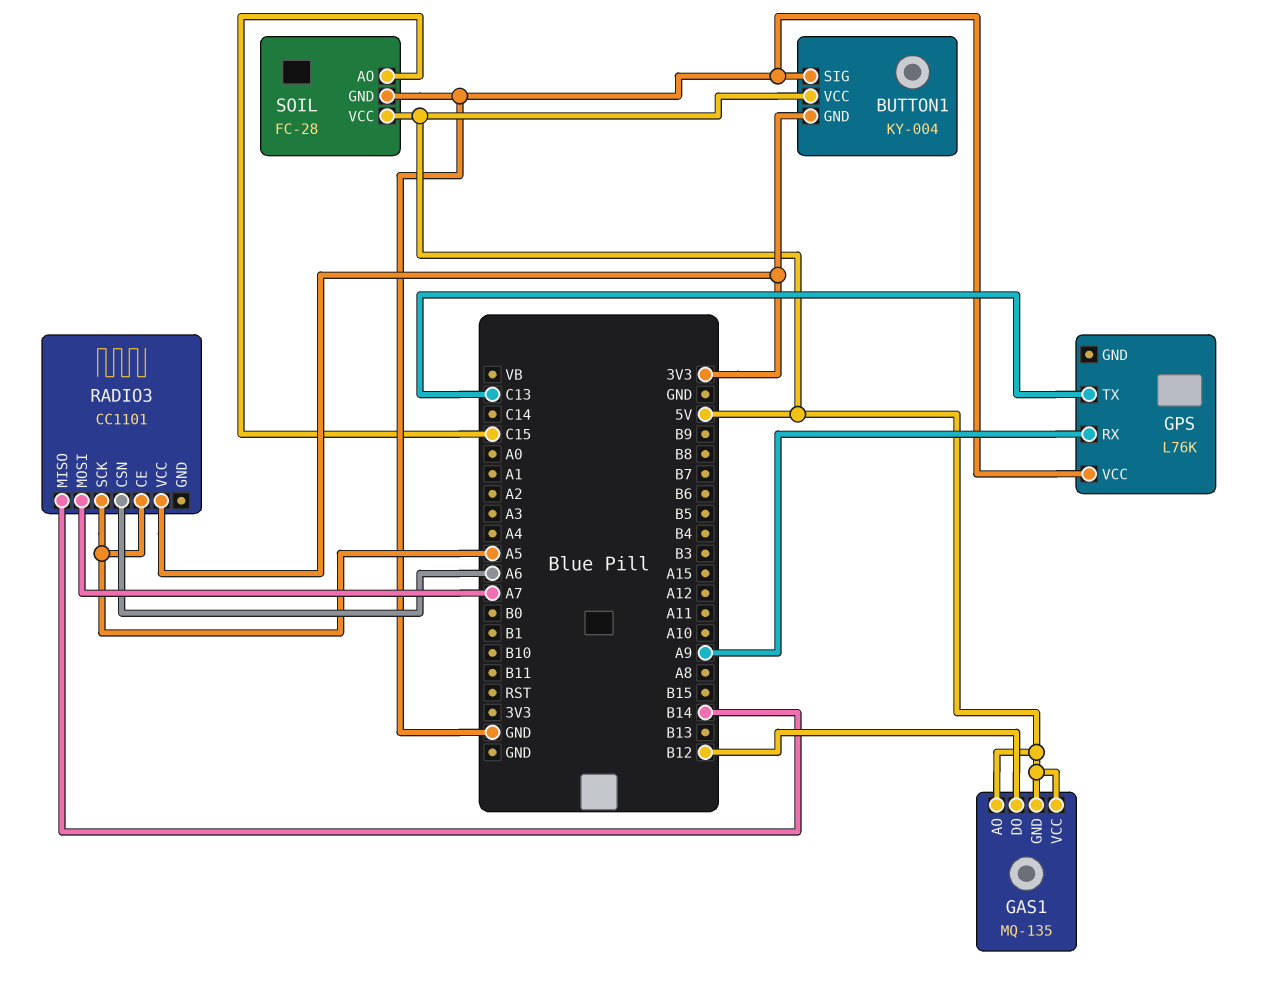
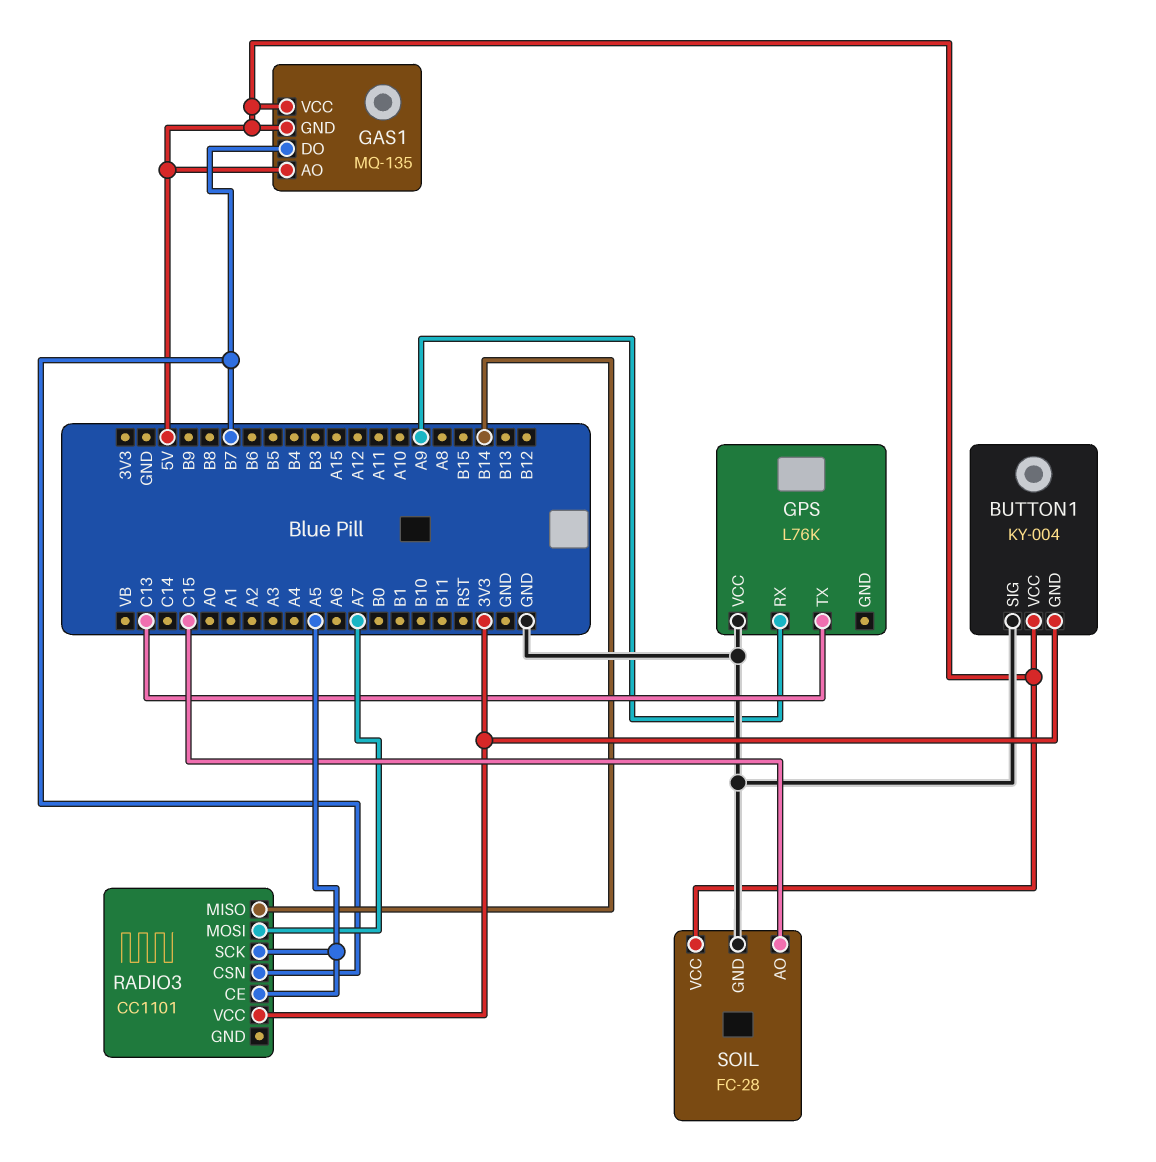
GAS1 pin DO: B12 -> B7
RADIO3 pin CSN: A6 -> B7

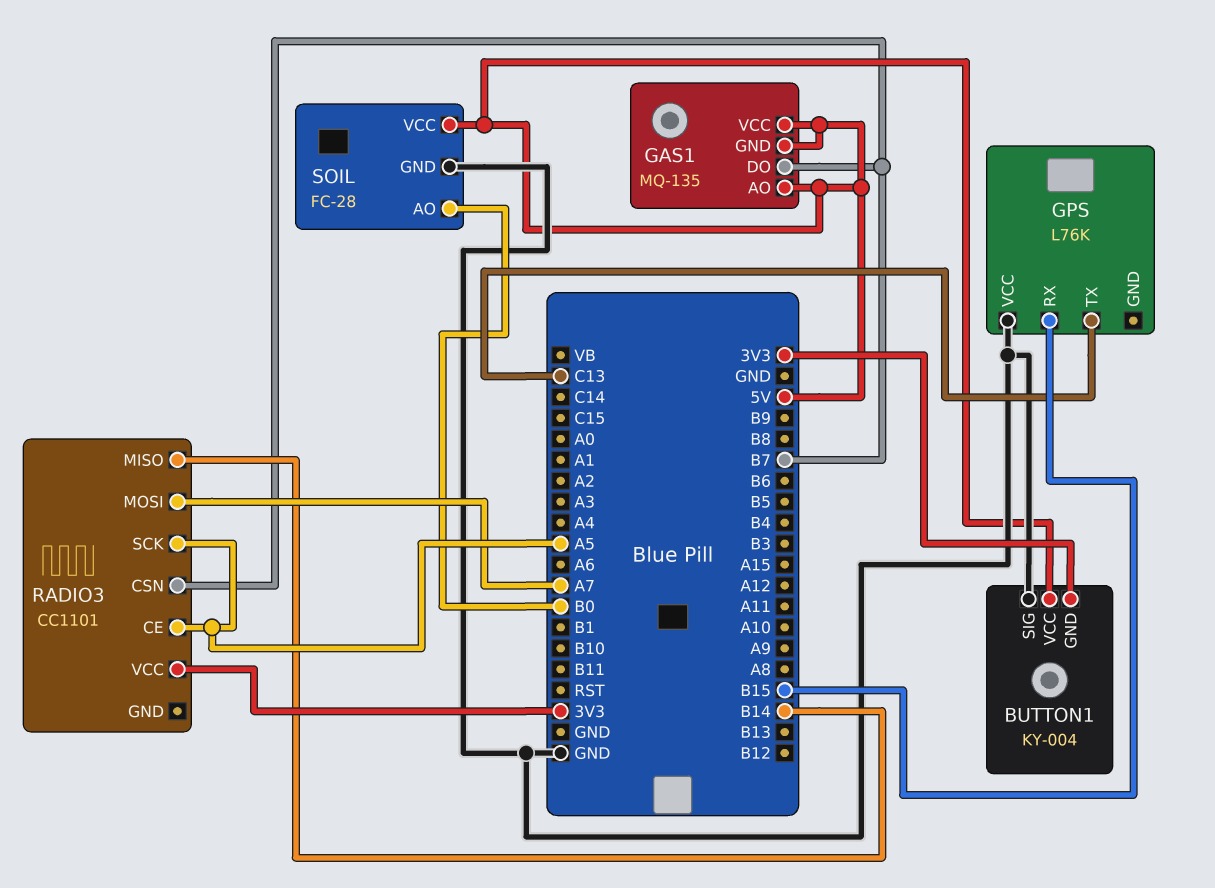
GPS pin RX: A9 -> B15
SOIL pin AO: C15 -> B0

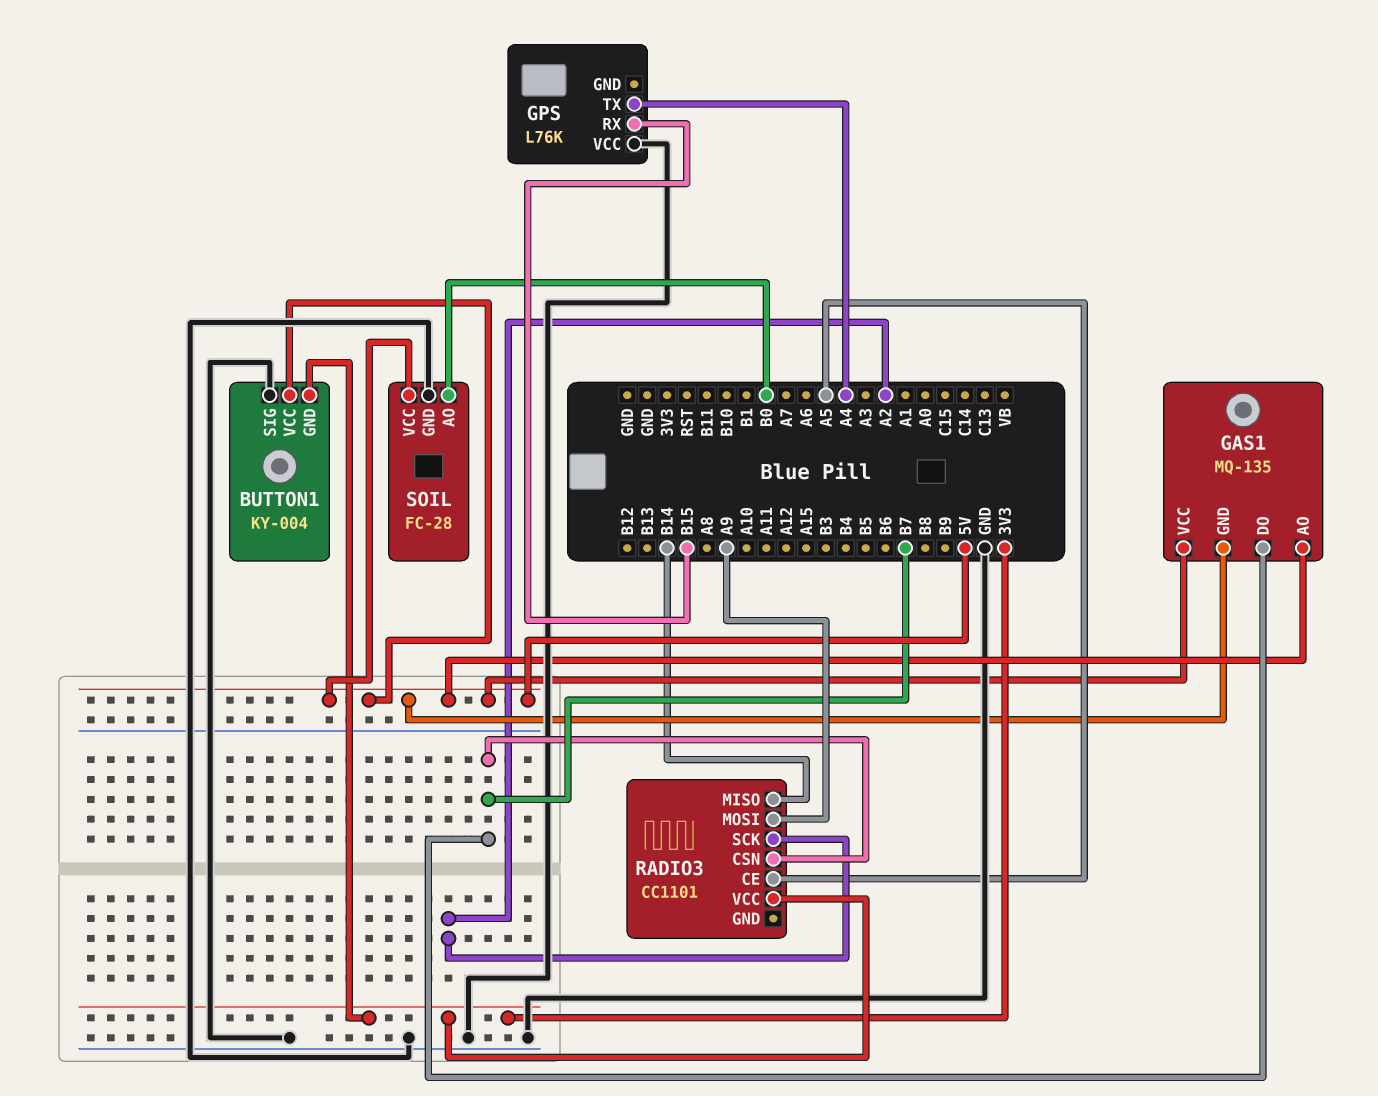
GPS pin TX: C13 -> A4
RADIO3 pin MOSI: A7 -> A9
RADIO3 pin SCK: A5 -> A2

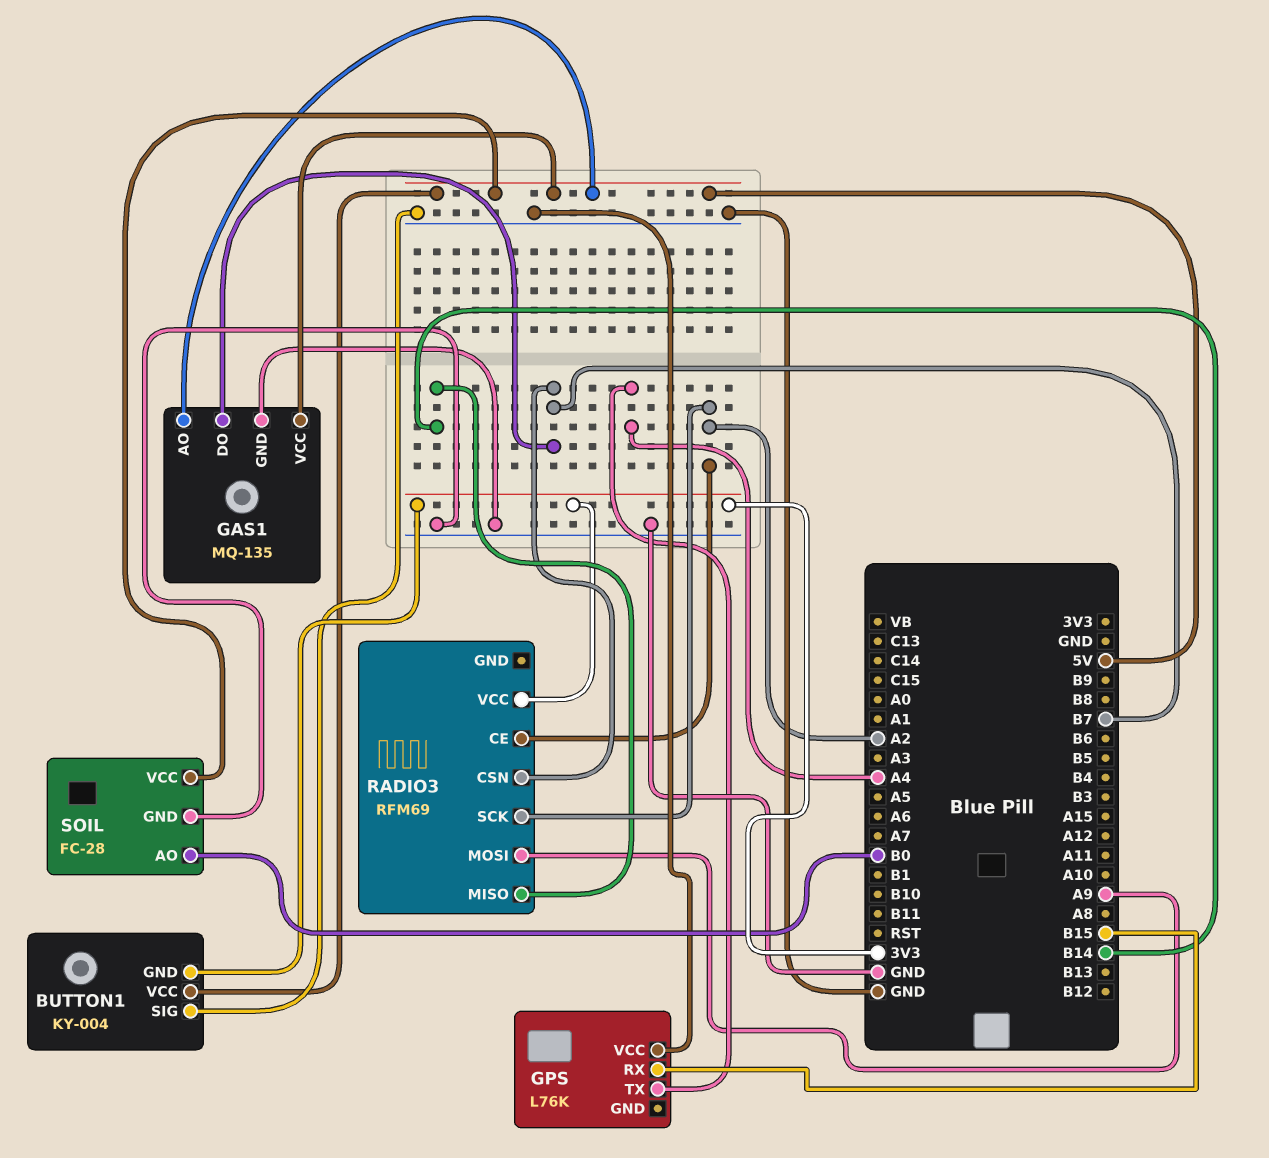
GAS1 pin GND: 5V -> GND
RADIO3: CC1101 -> RFM69
RADIO3 pin CE: A5 -> A2

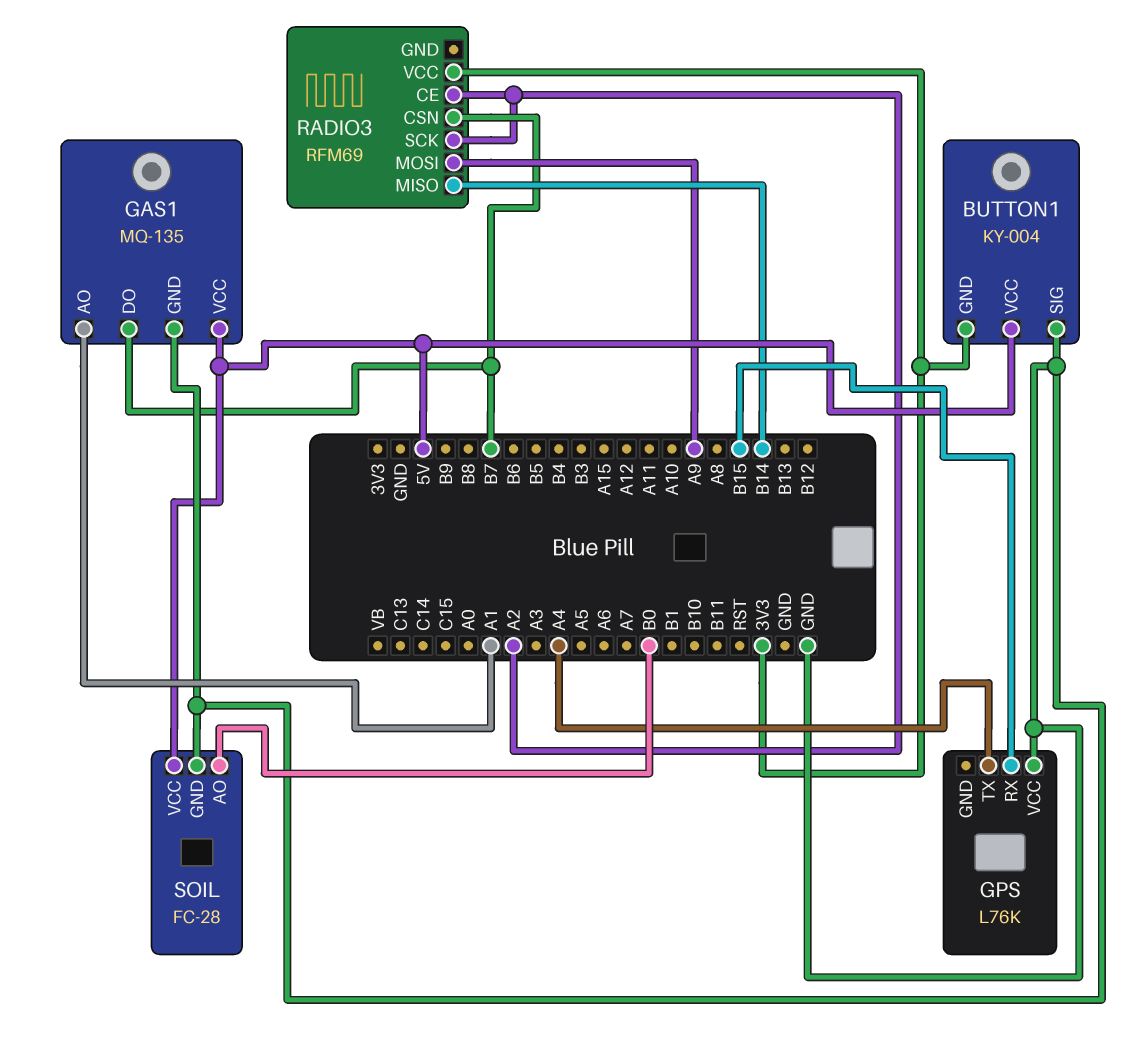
GAS1 pin AO: 5V -> A1

